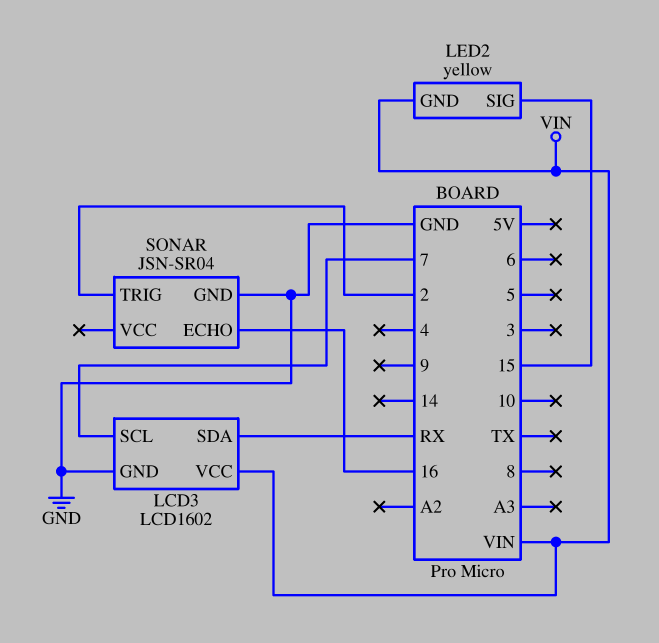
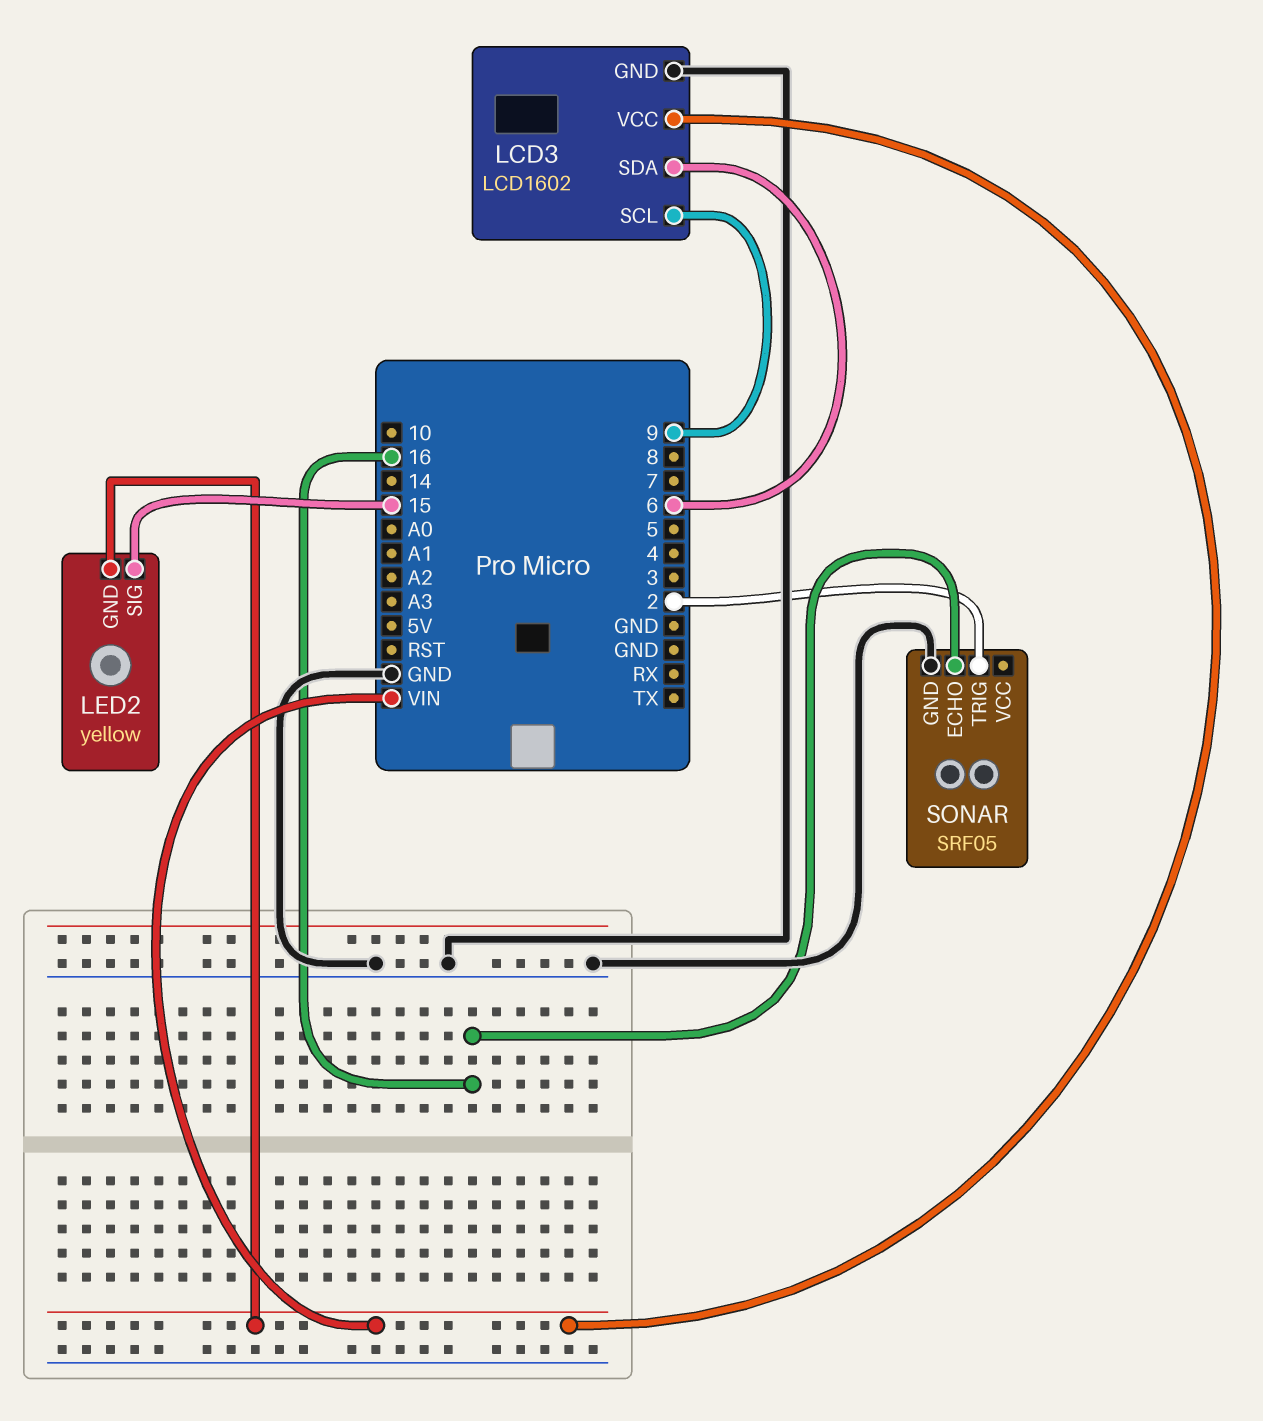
LCD3 pin SCL: 7 -> 9
LCD3 pin SDA: RX -> 6
SONAR: JSN-SR04 -> SRF05

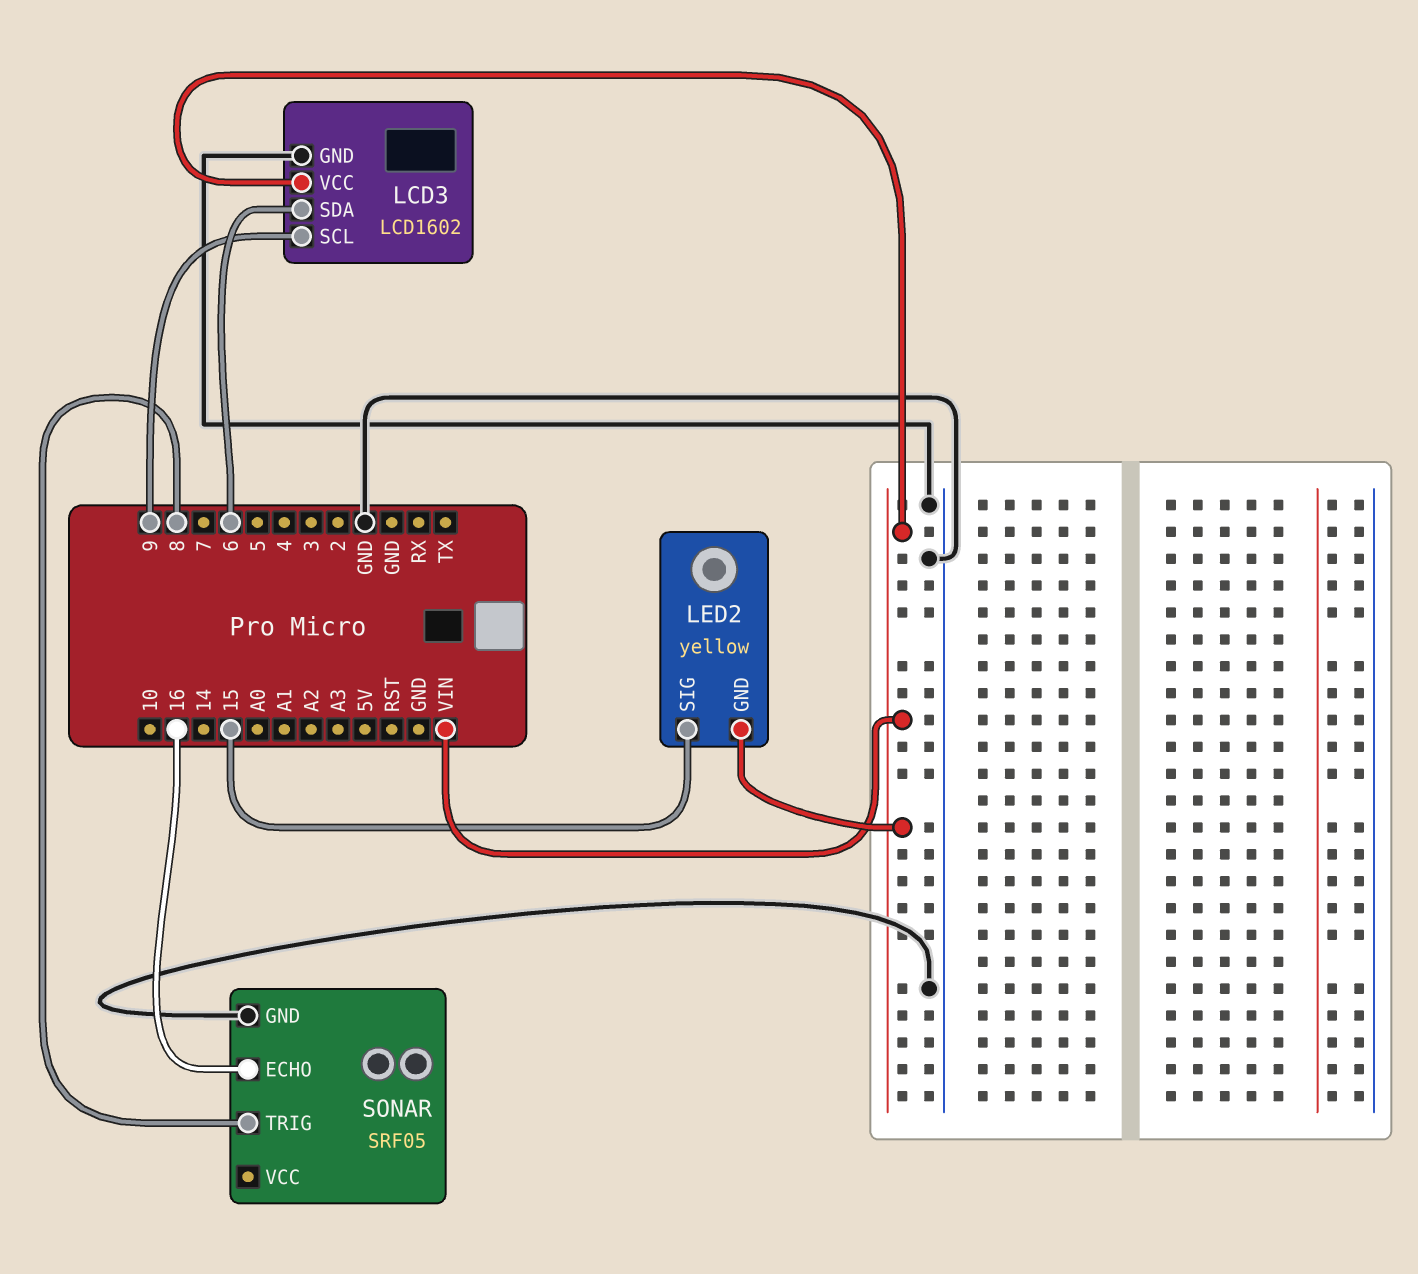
SONAR pin TRIG: 2 -> 8

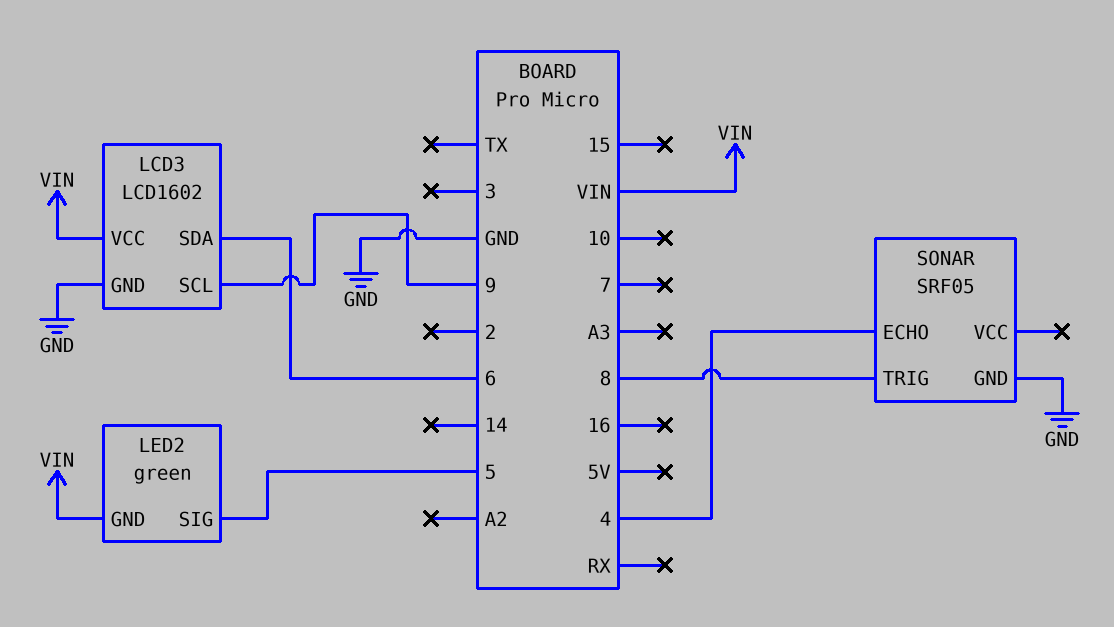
LED2: yellow -> green
LED2 pin SIG: 15 -> 5
SONAR pin ECHO: 16 -> 4

